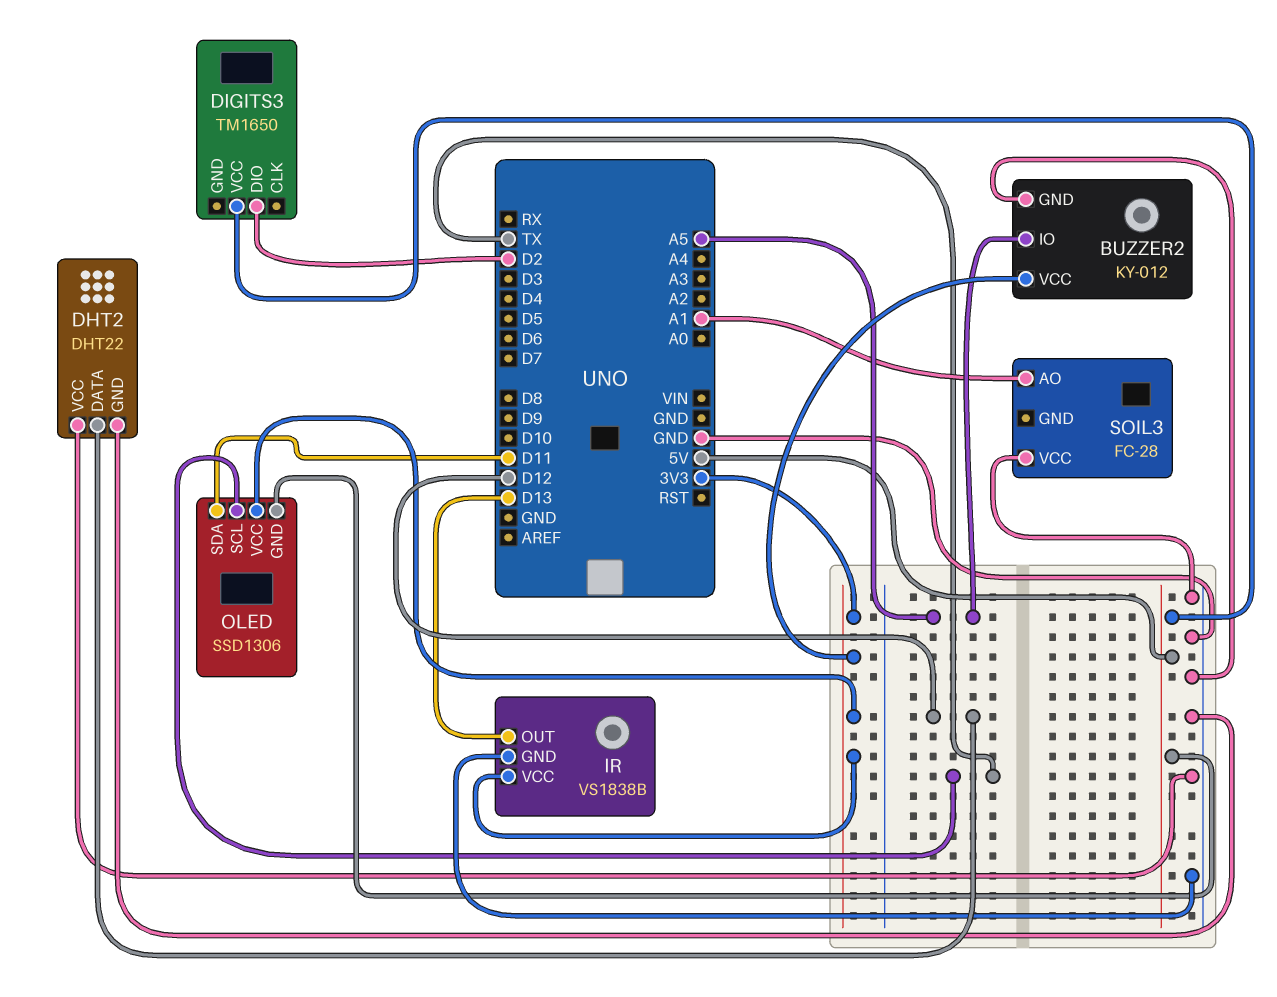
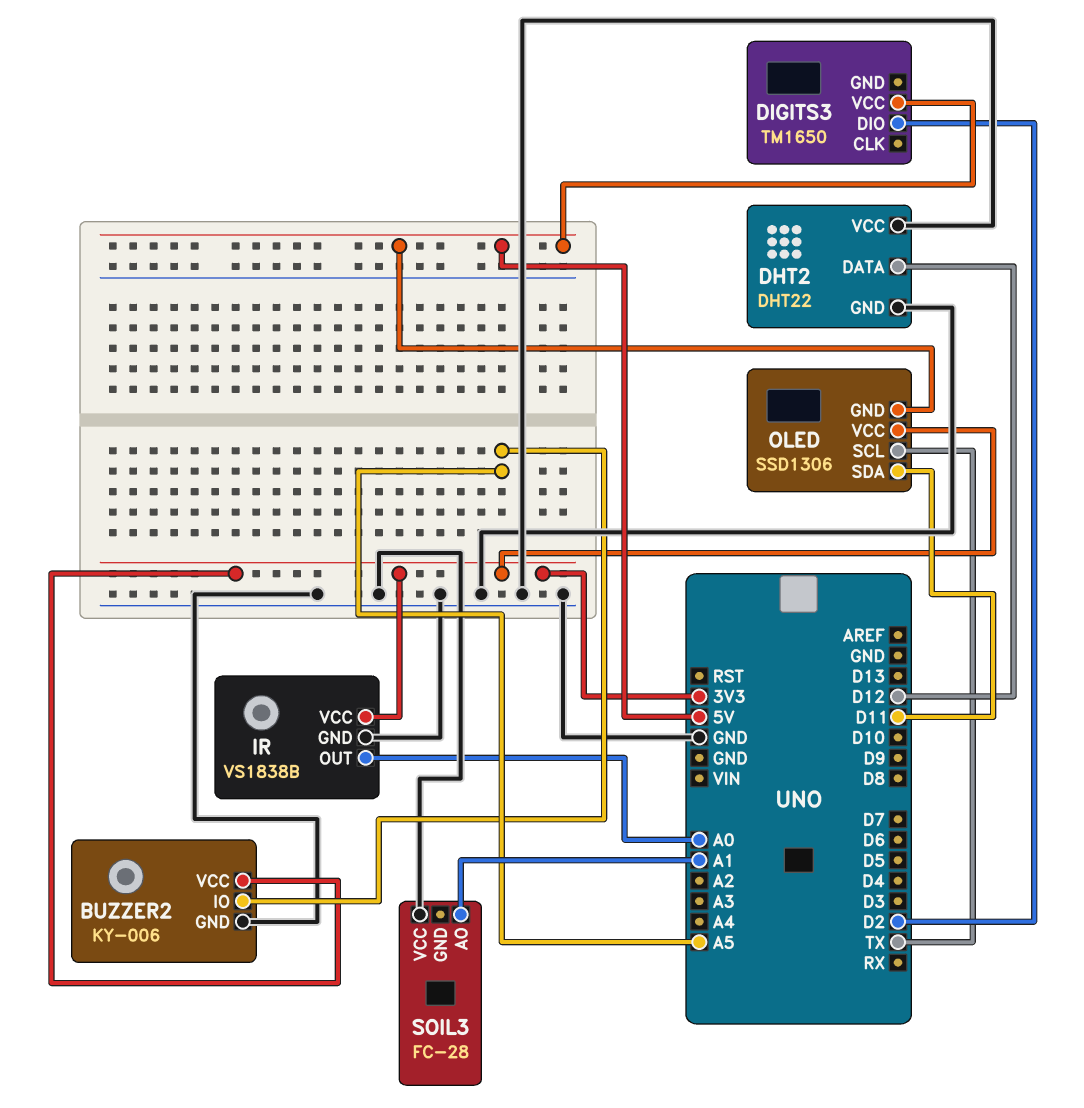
BUZZER2: KY-012 -> KY-006
IR pin OUT: D13 -> A0

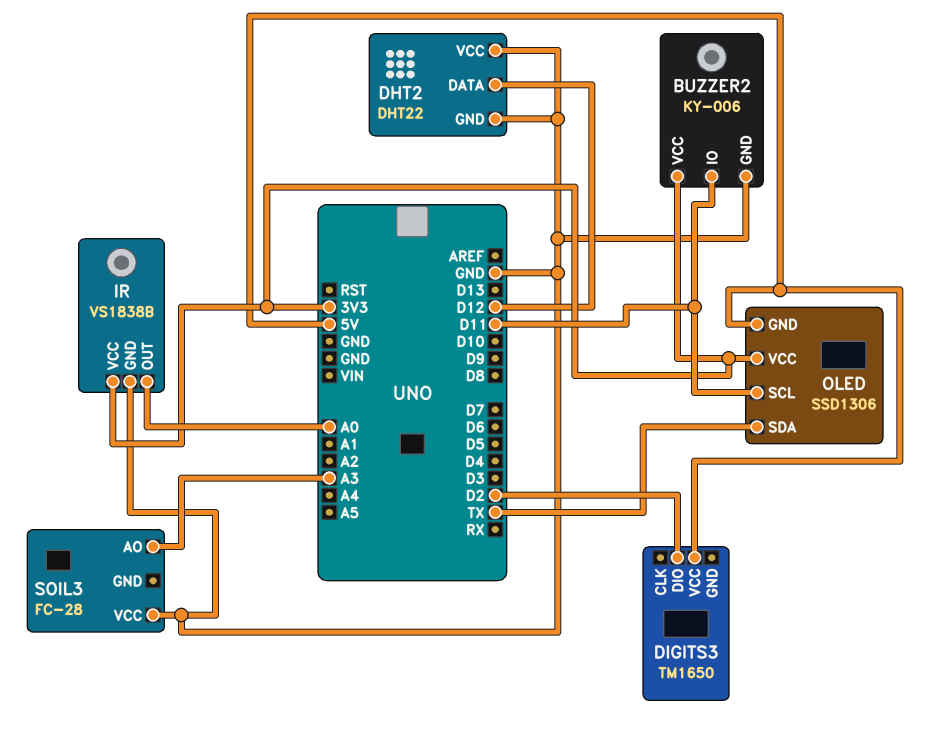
BUZZER2 pin IO: A5 -> D11
OLED pin SCL: TX -> D11
OLED pin SDA: D11 -> TX
SOIL3 pin AO: A1 -> A3

